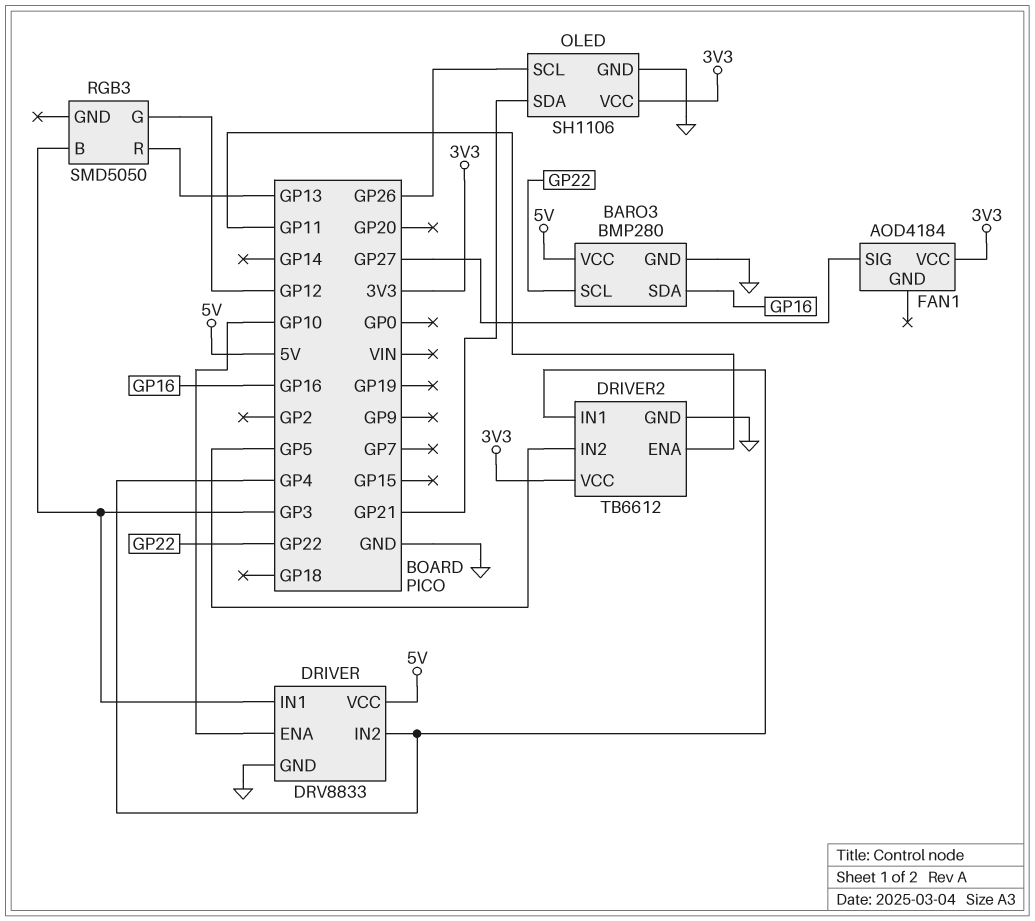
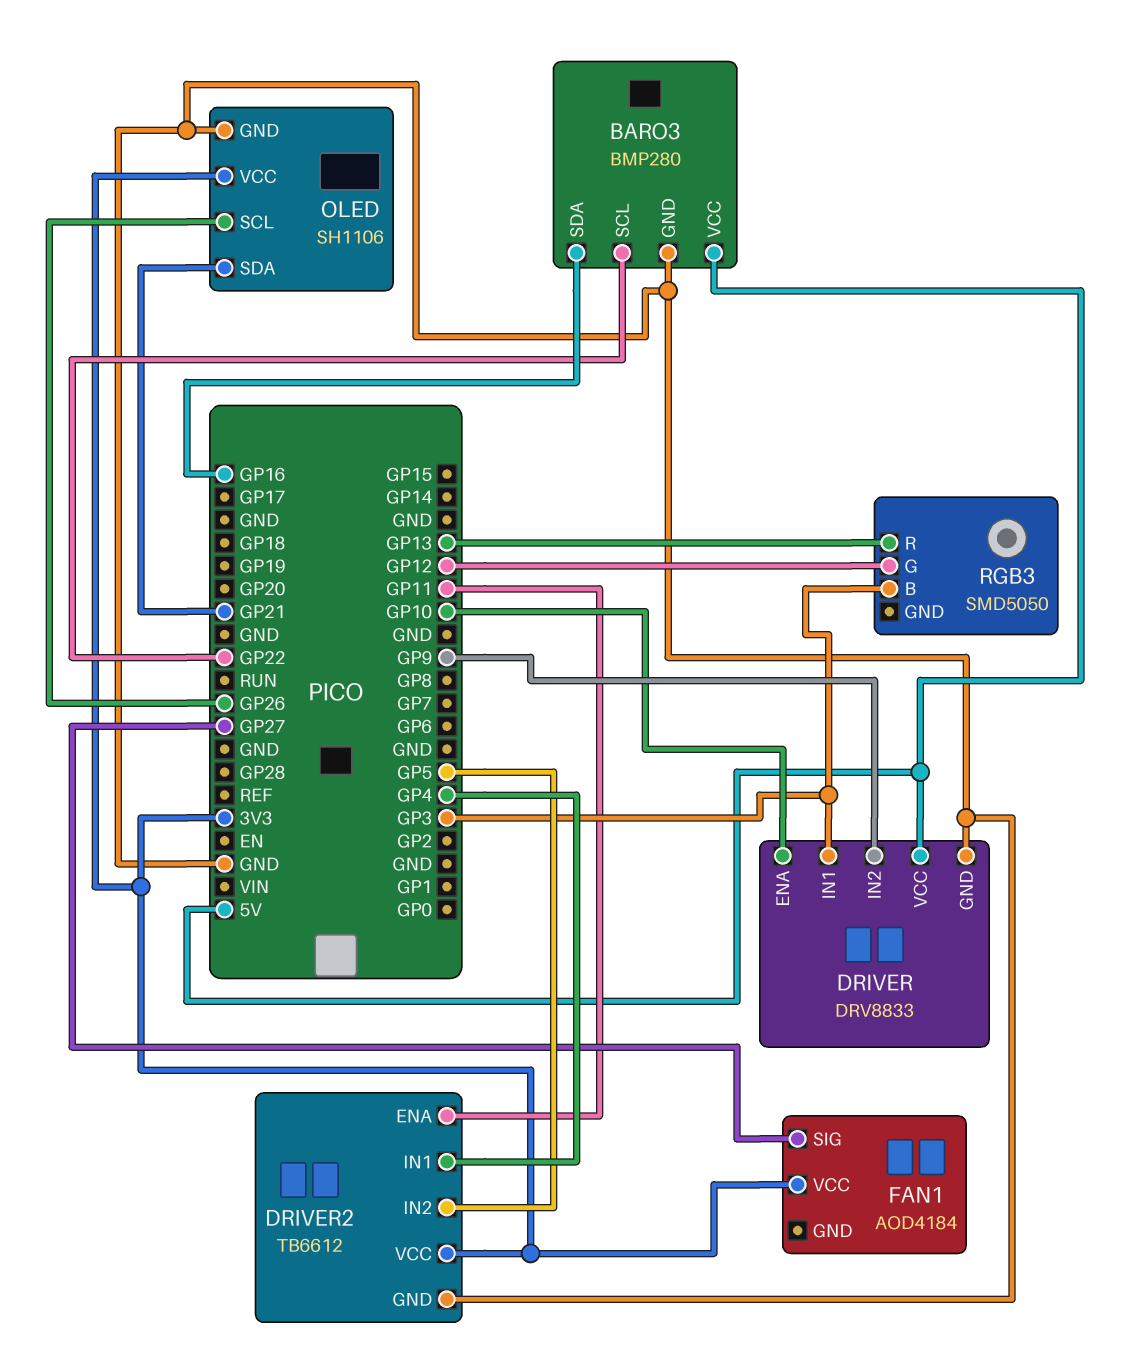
DRIVER pin IN2: GP4 -> GP9

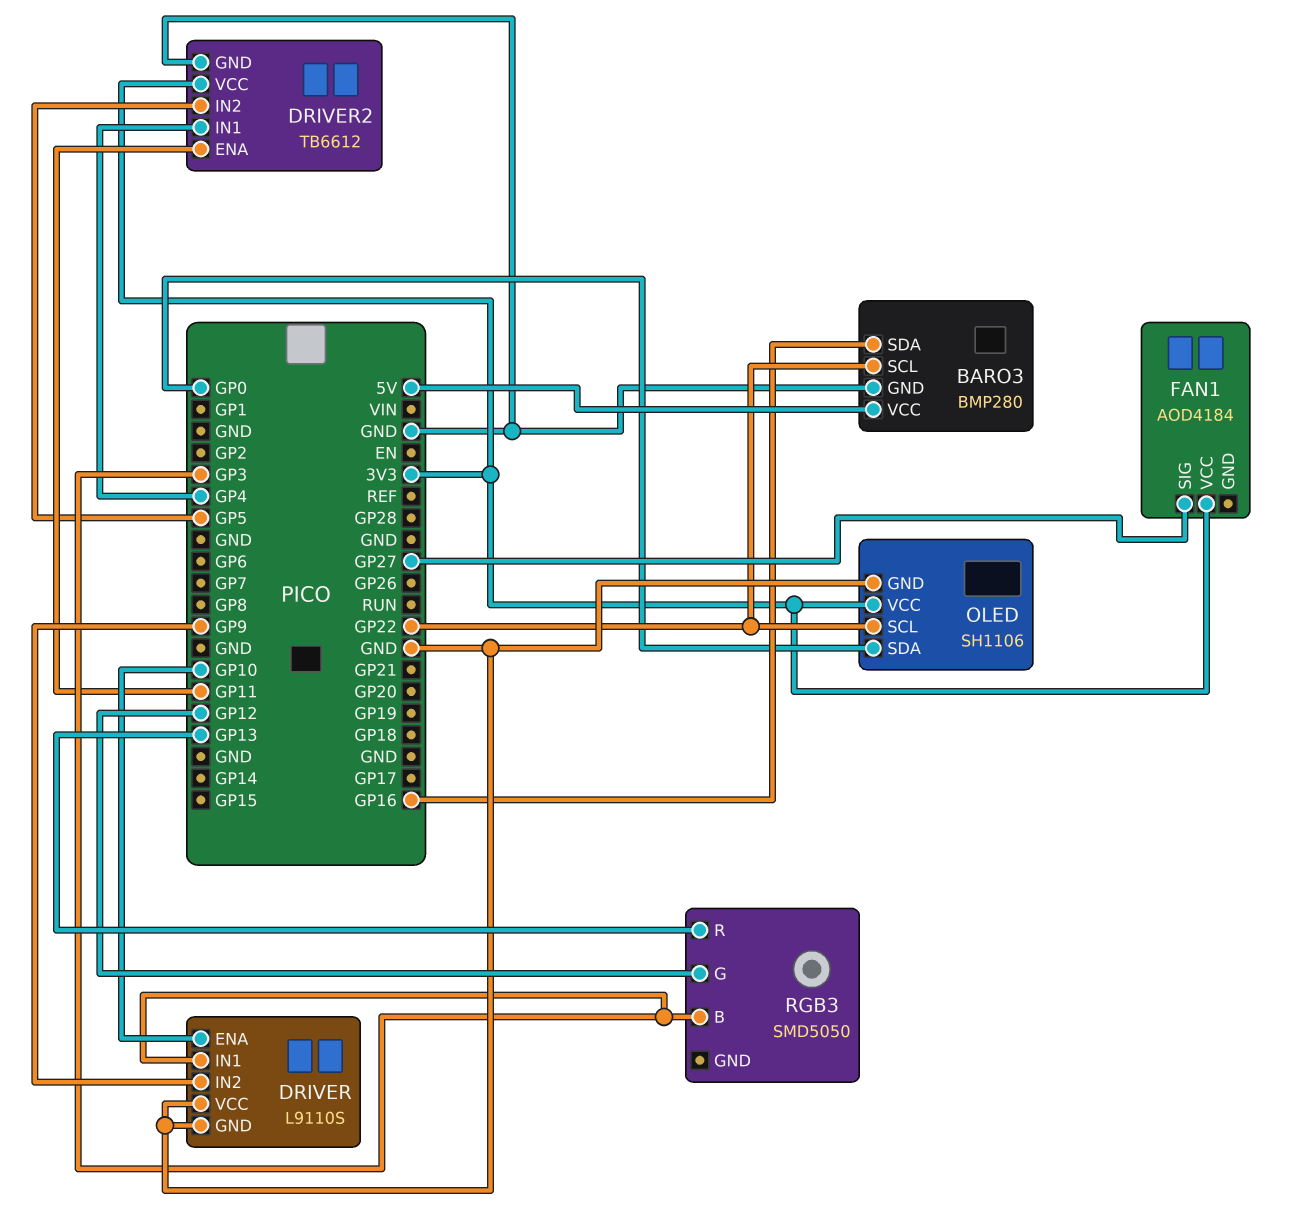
DRIVER: DRV8833 -> L9110S
DRIVER pin VCC: 5V -> GND
OLED pin SCL: GP26 -> GP22
OLED pin SDA: GP21 -> GP0

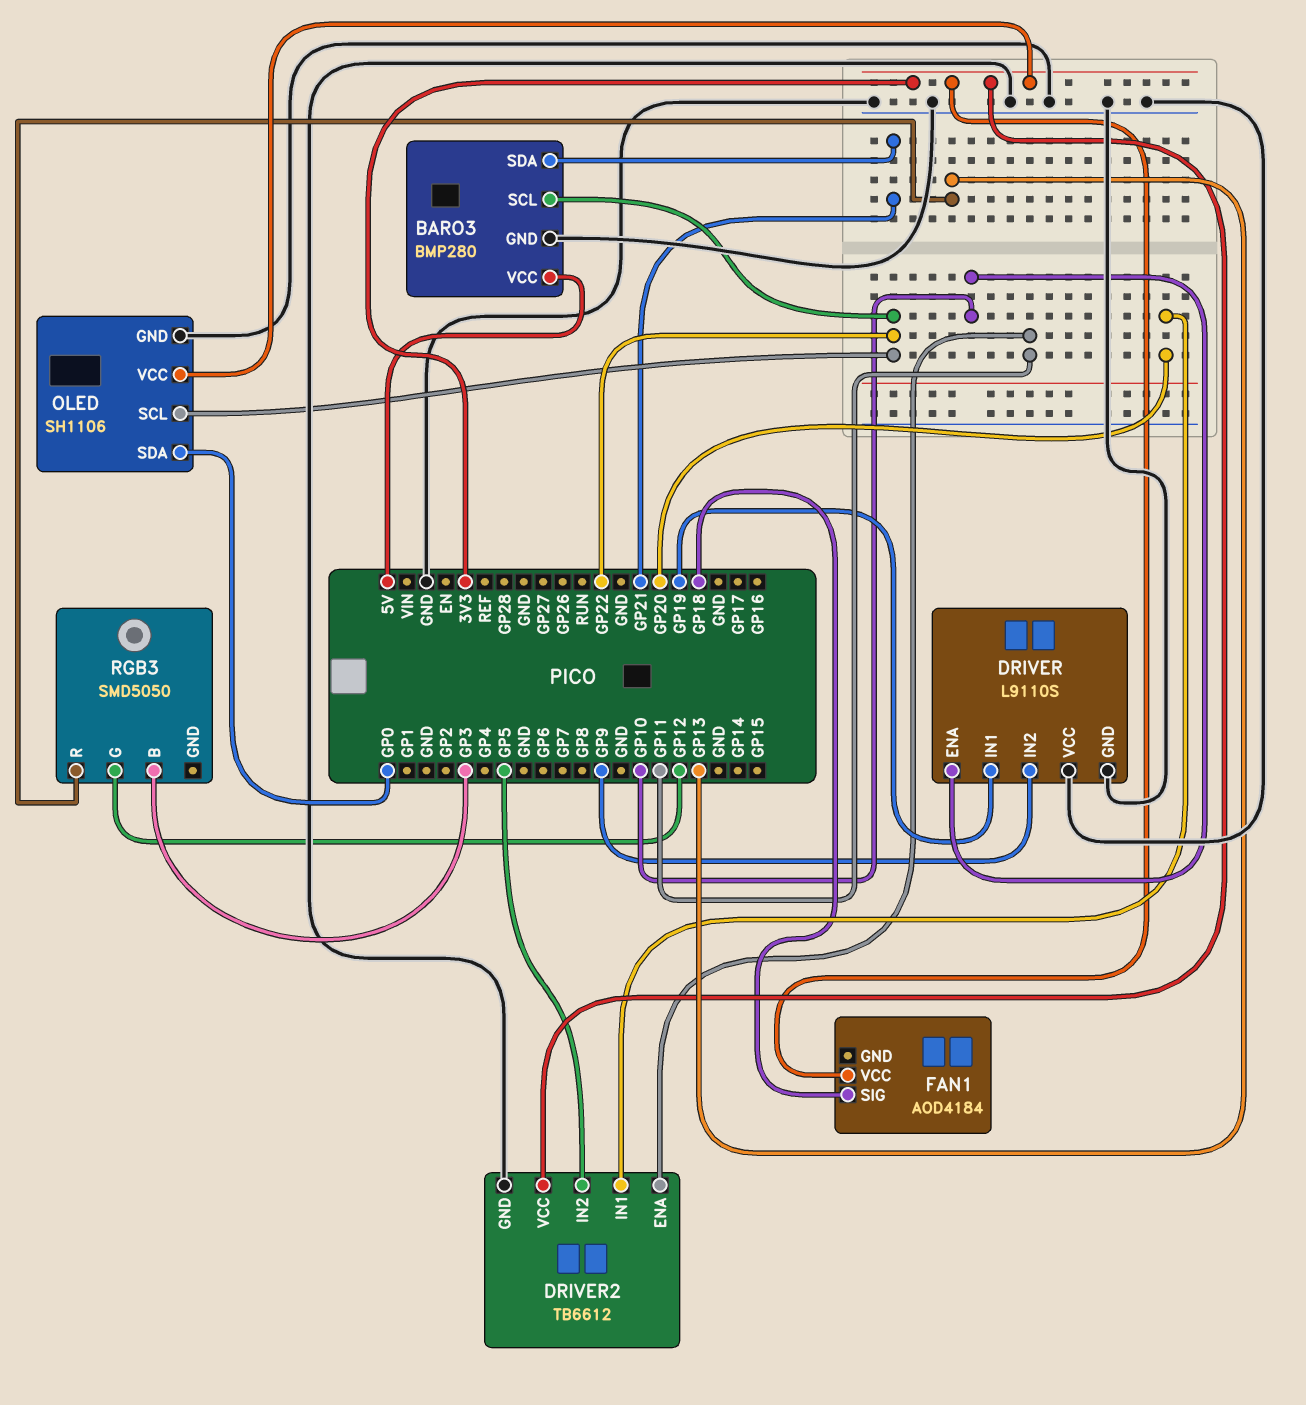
BARO3 pin SDA: GP16 -> GP21
DRIVER pin IN1: GP3 -> GP19
DRIVER2 pin IN1: GP4 -> GP20
FAN1 pin SIG: GP27 -> GP18

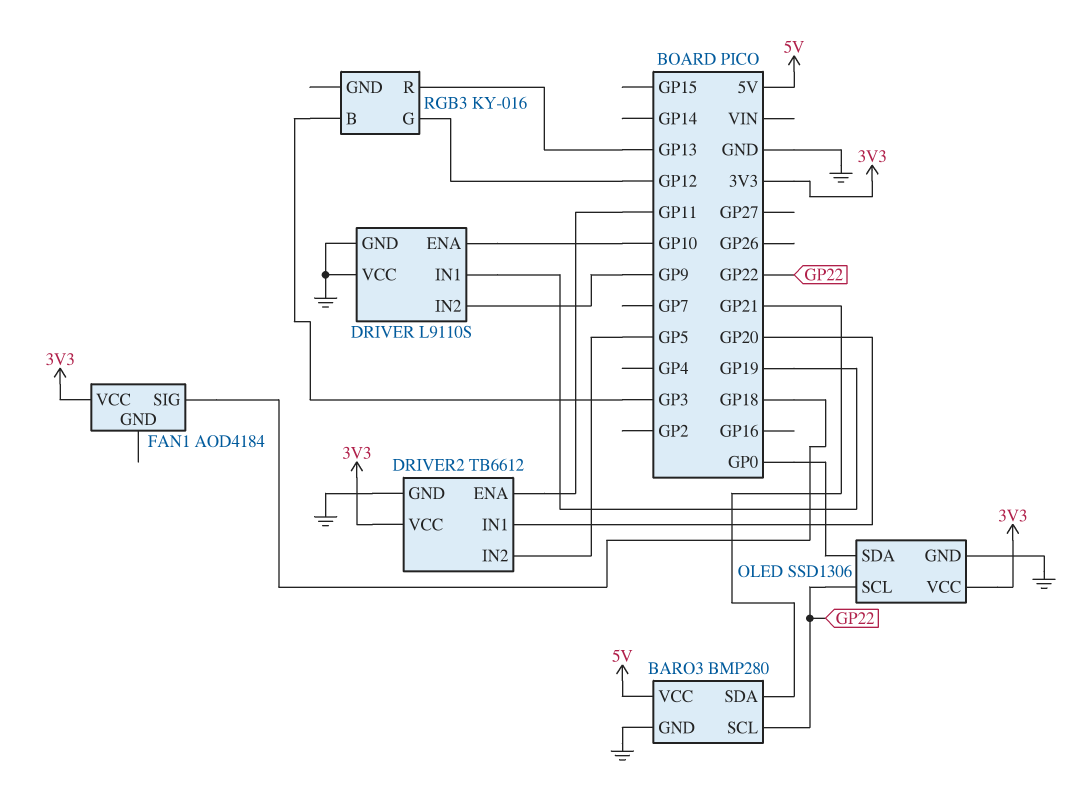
OLED: SH1106 -> SSD1306
RGB3: SMD5050 -> KY-016

